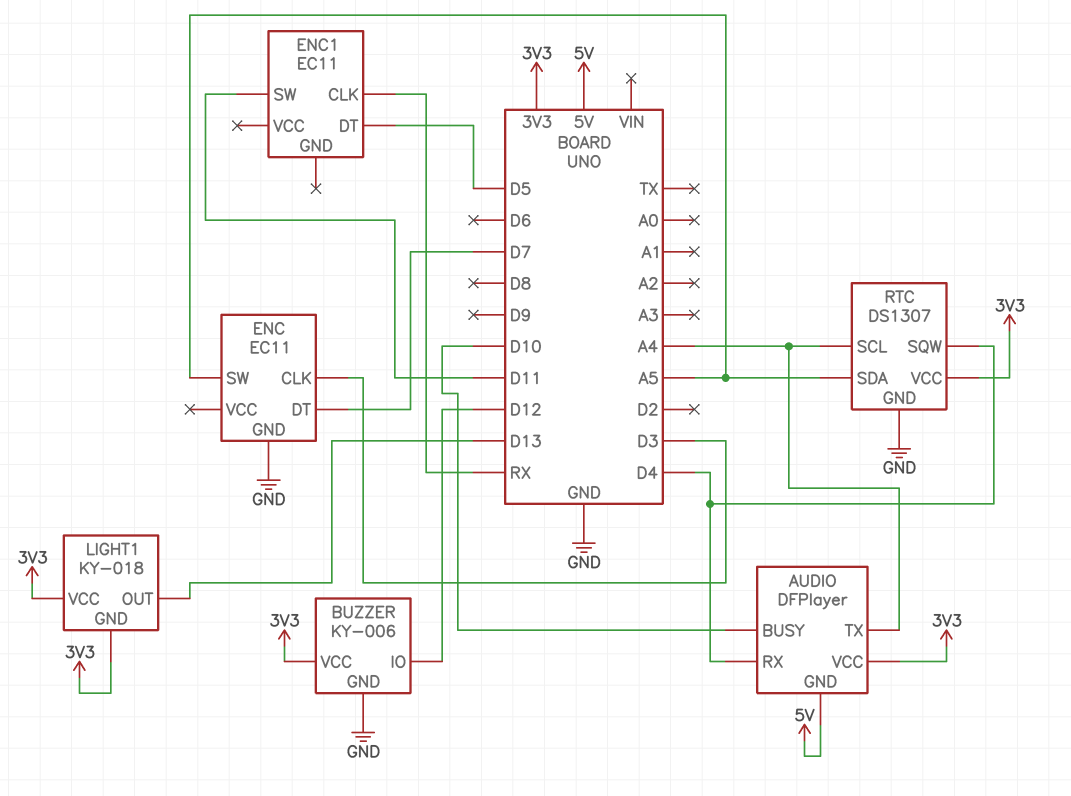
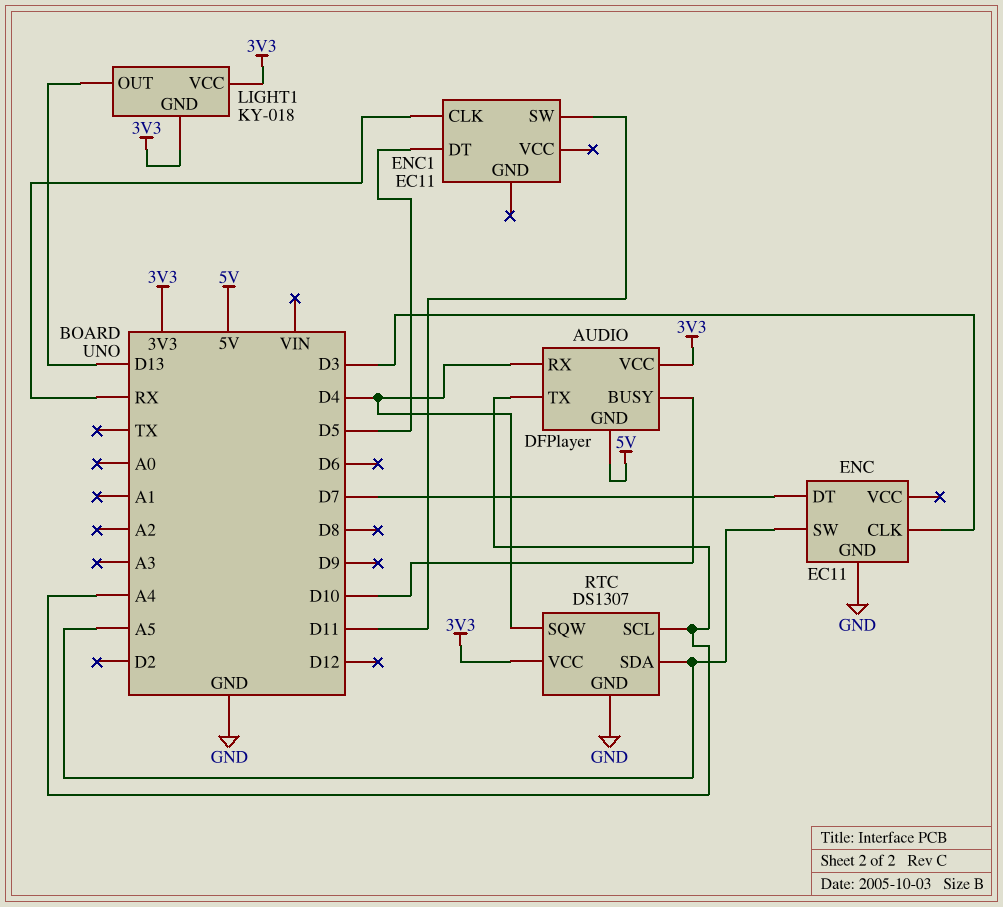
BUZZER: KY-006 -> none
BUZZER pin GND: GND -> none
BUZZER pin IO: D12 -> none
BUZZER pin VCC: 3V3 -> none

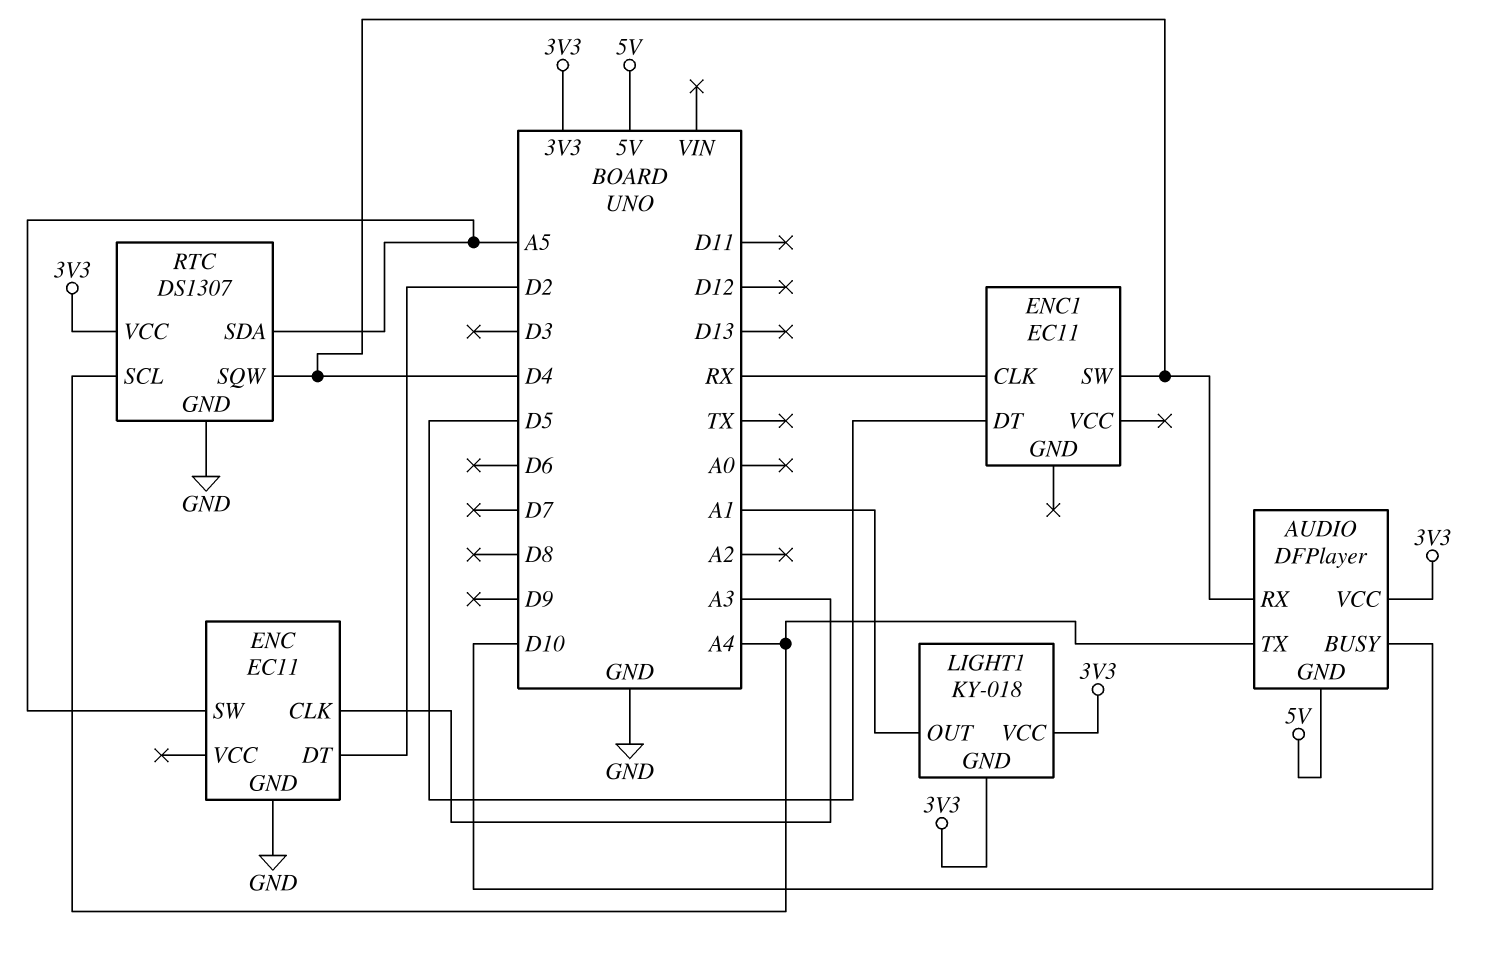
ENC pin CLK: D3 -> A3
ENC pin DT: D7 -> D2
ENC1 pin SW: D11 -> D4
LIGHT1 pin OUT: D13 -> A1

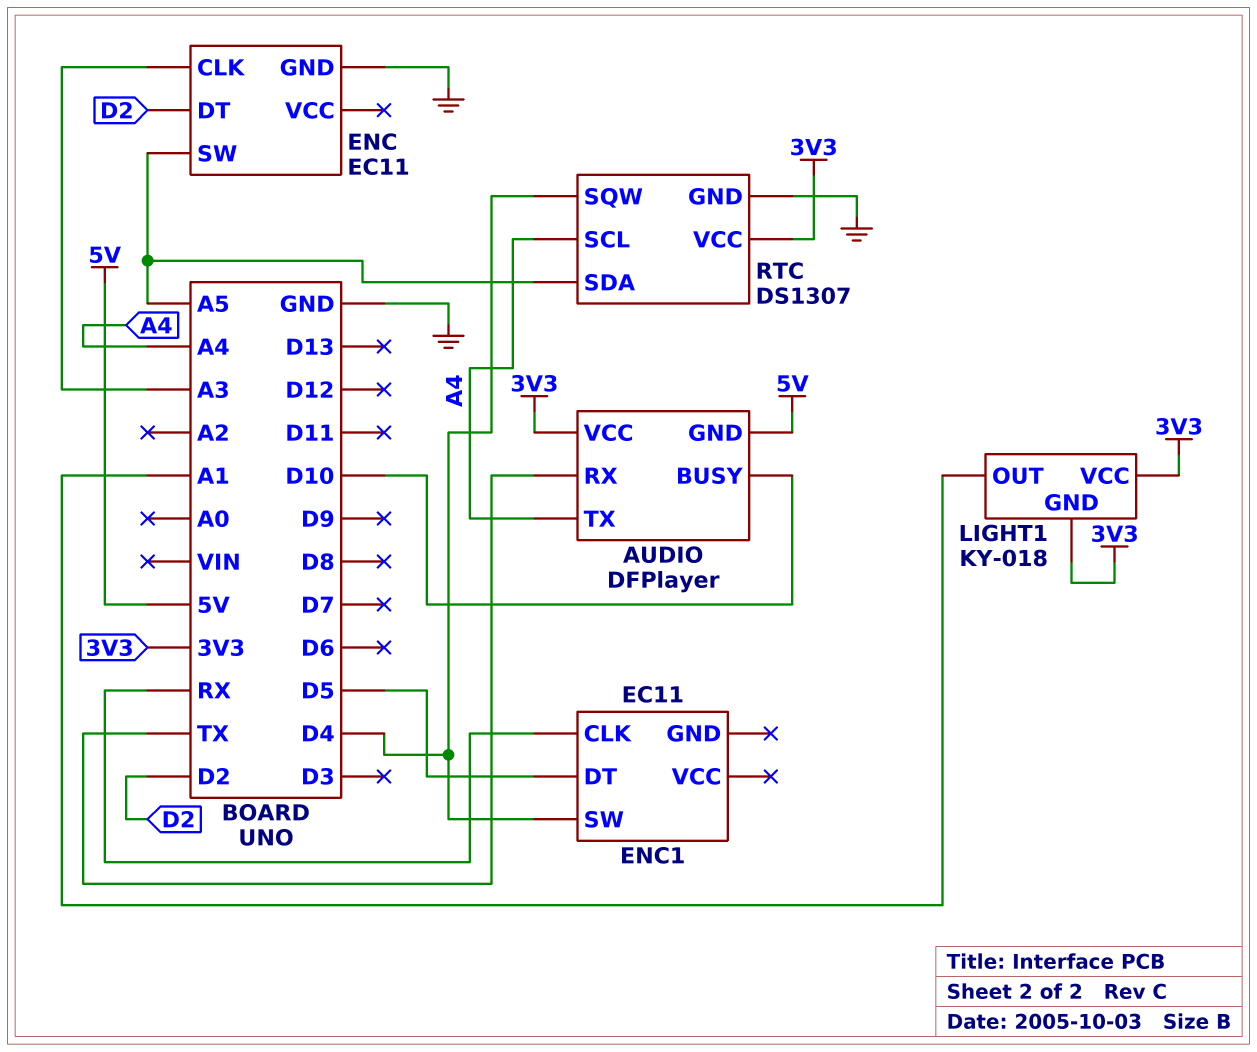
AUDIO pin RX: D4 -> TX

